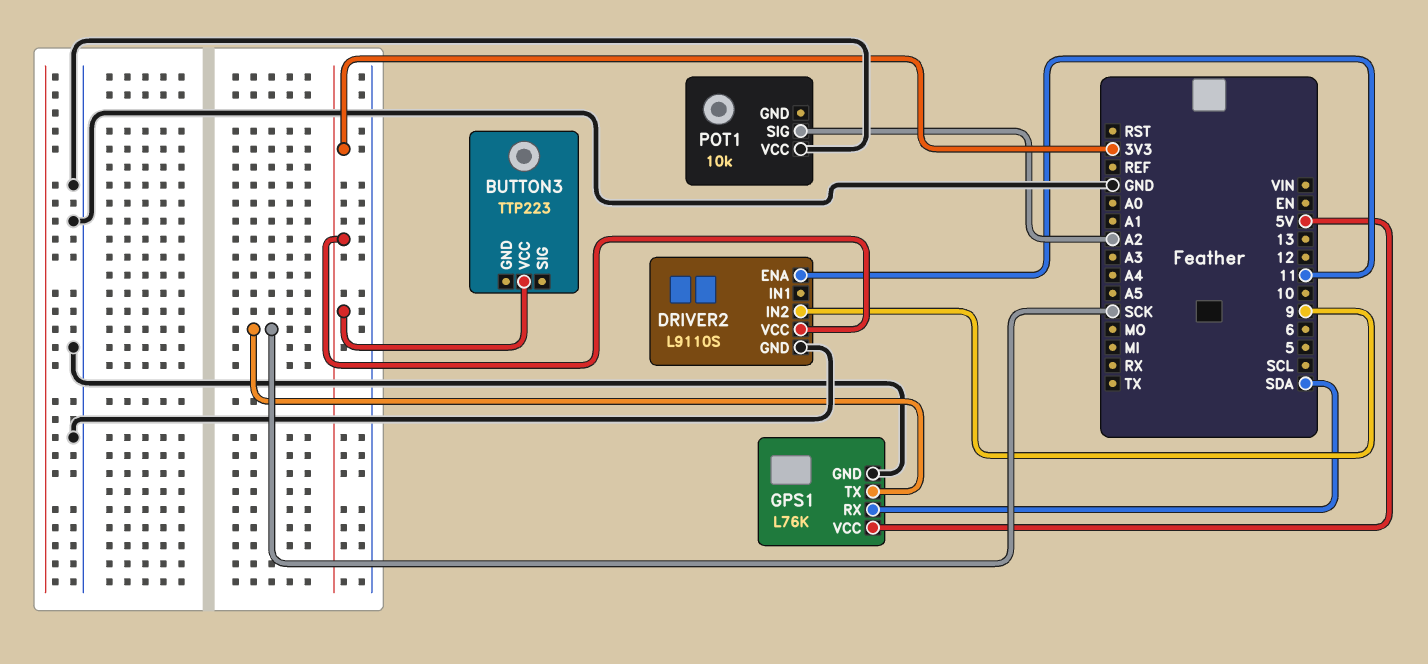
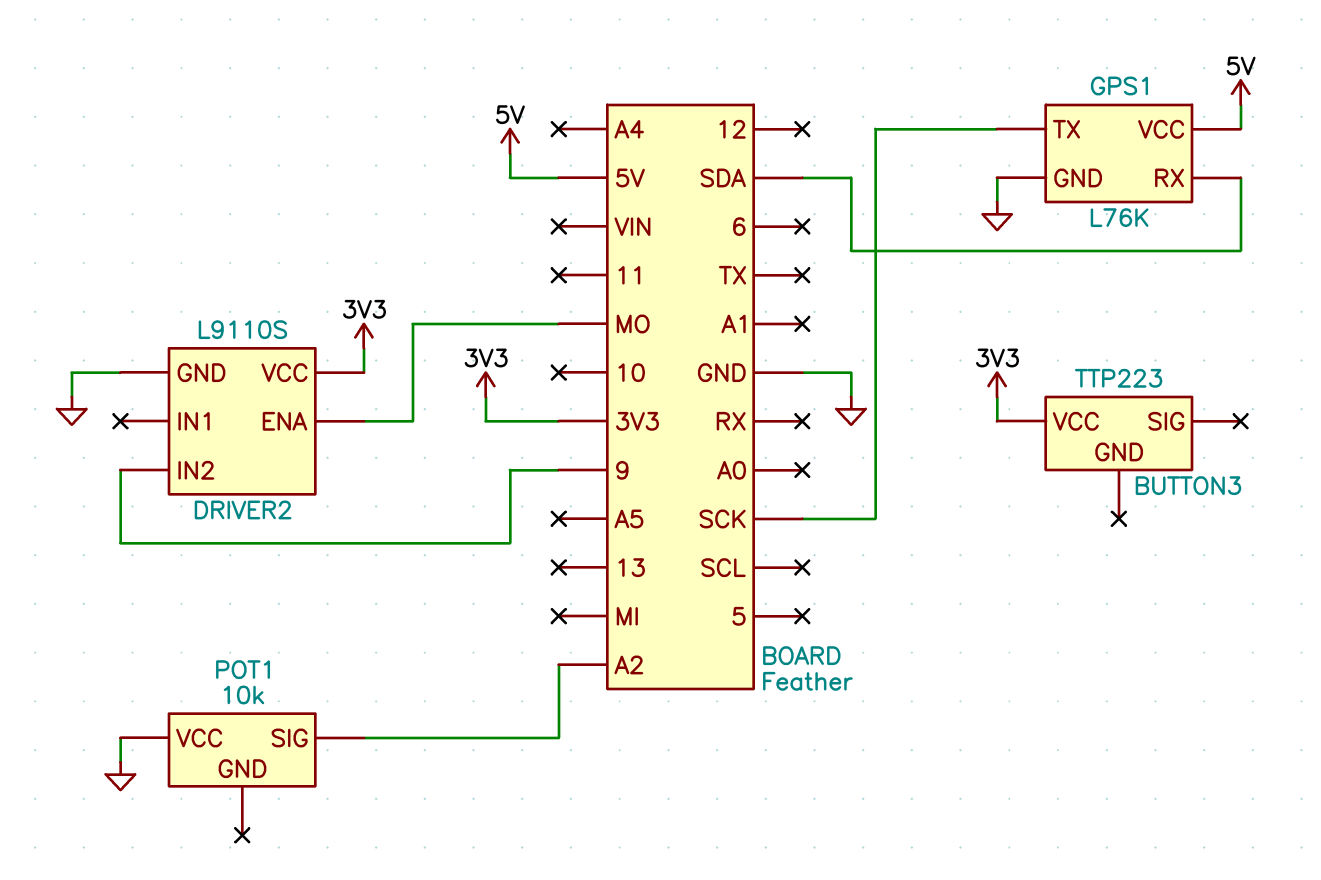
DRIVER2 pin ENA: 11 -> MO

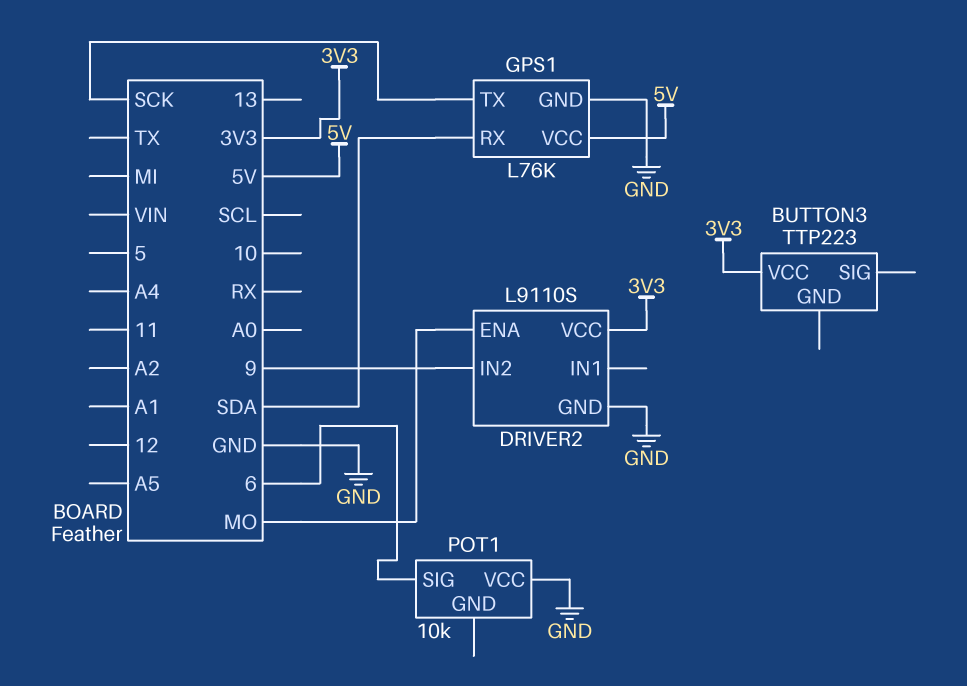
POT1 pin SIG: A2 -> 6

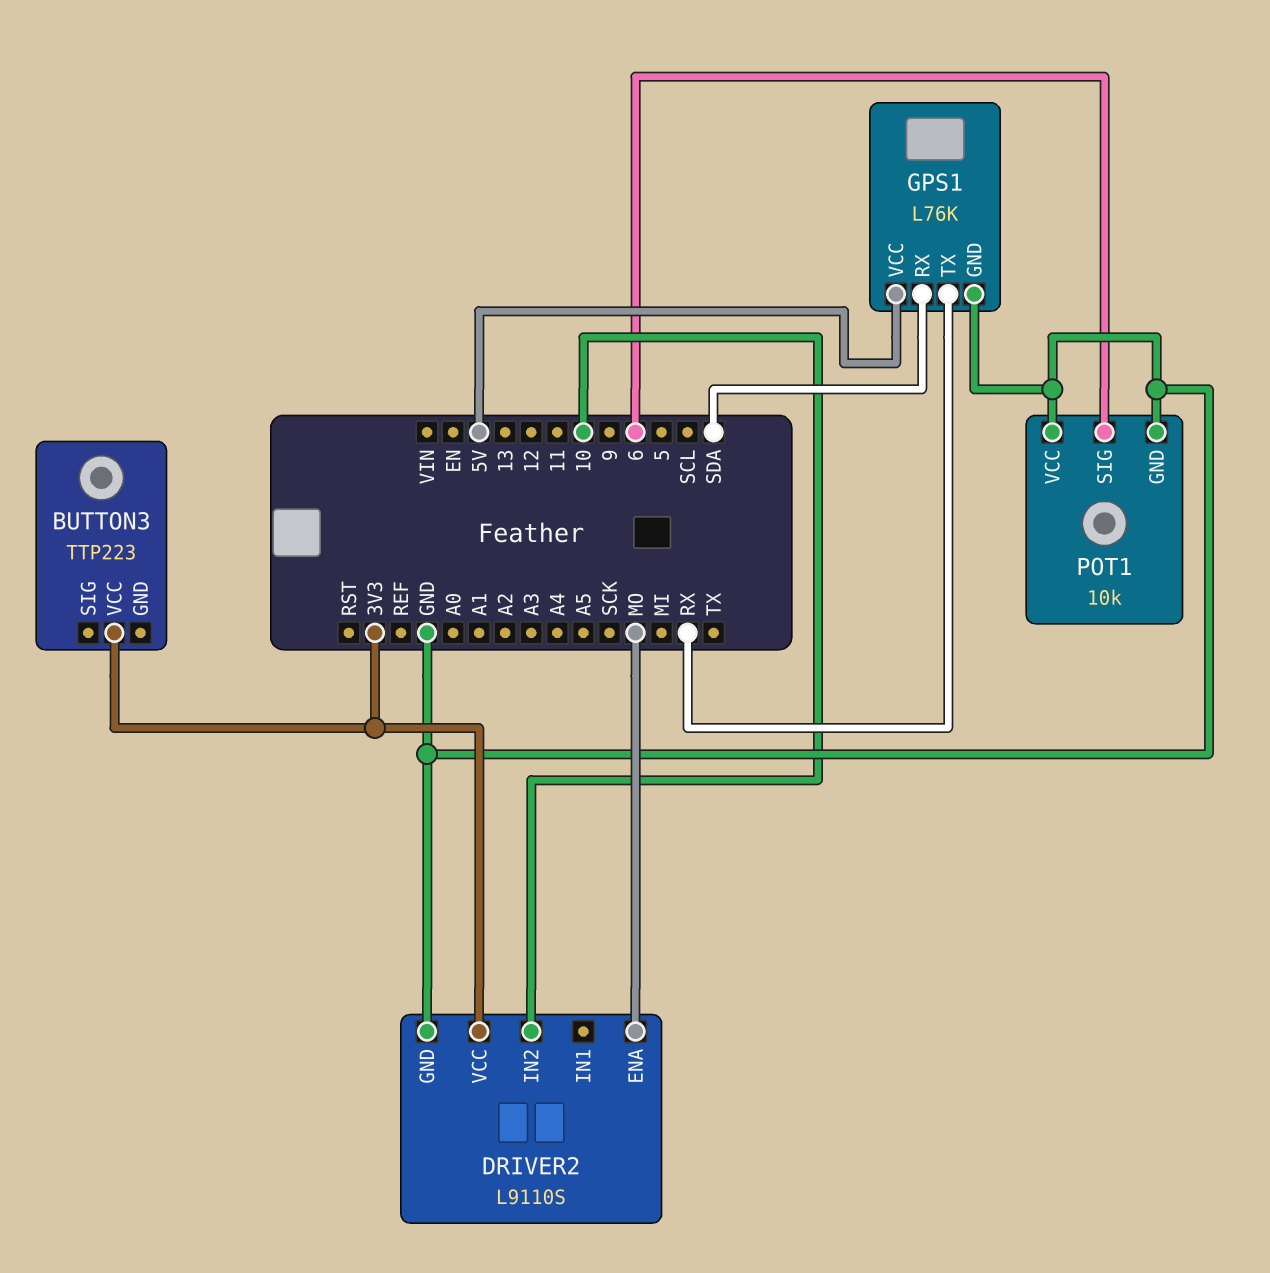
DRIVER2 pin IN2: 9 -> 10
GPS1 pin TX: SCK -> RX
POT1 pin GND: none -> GND

